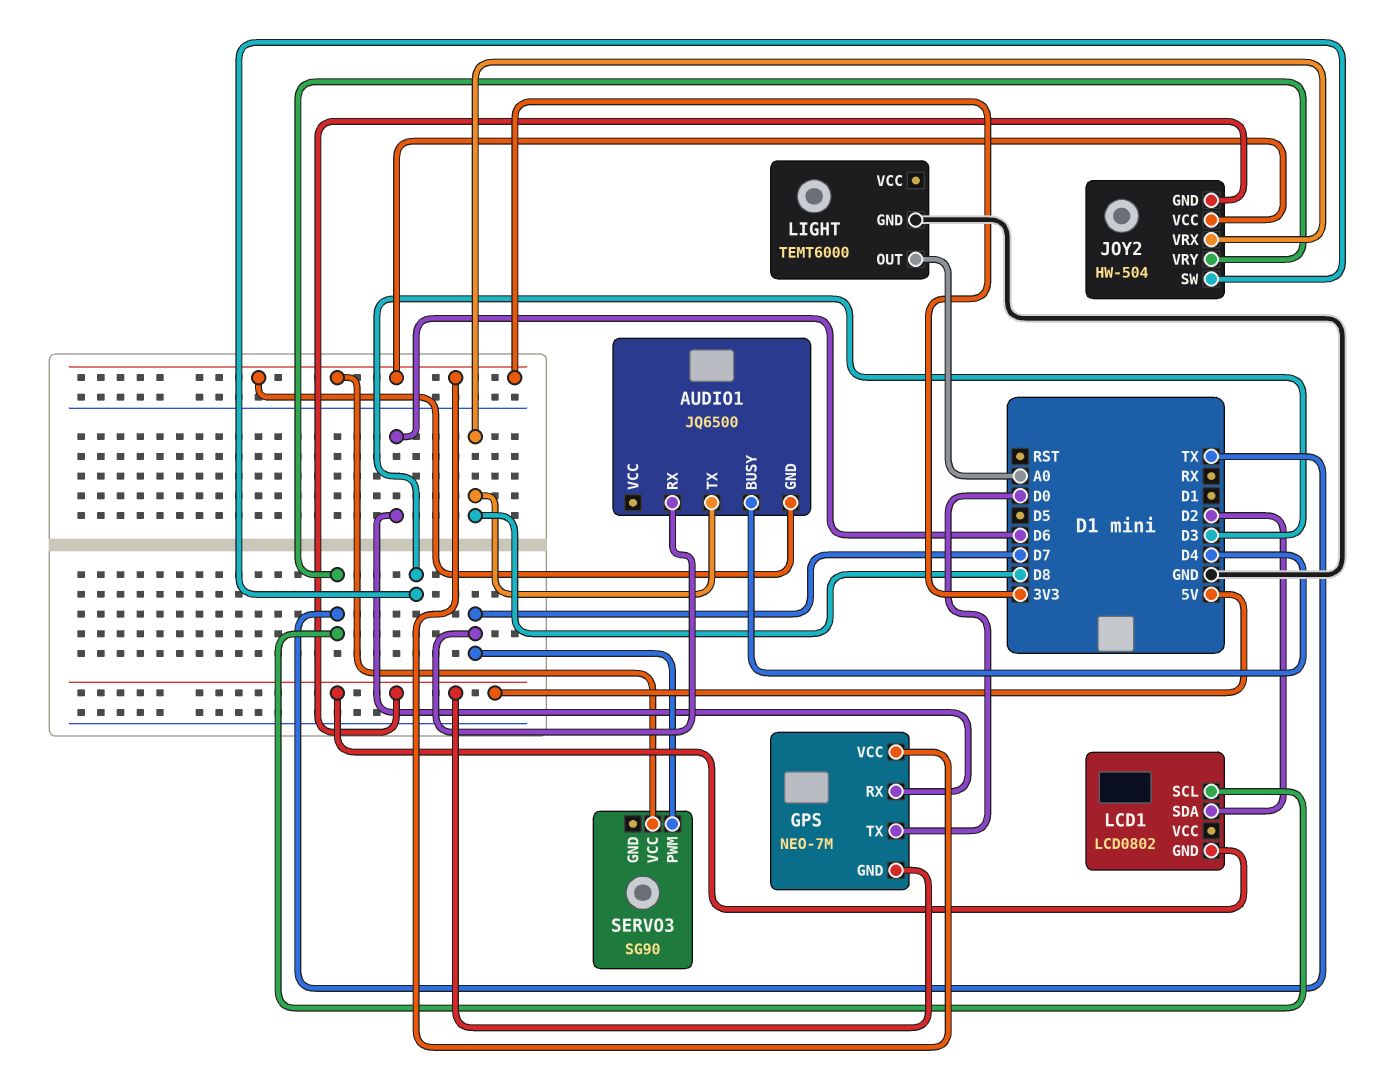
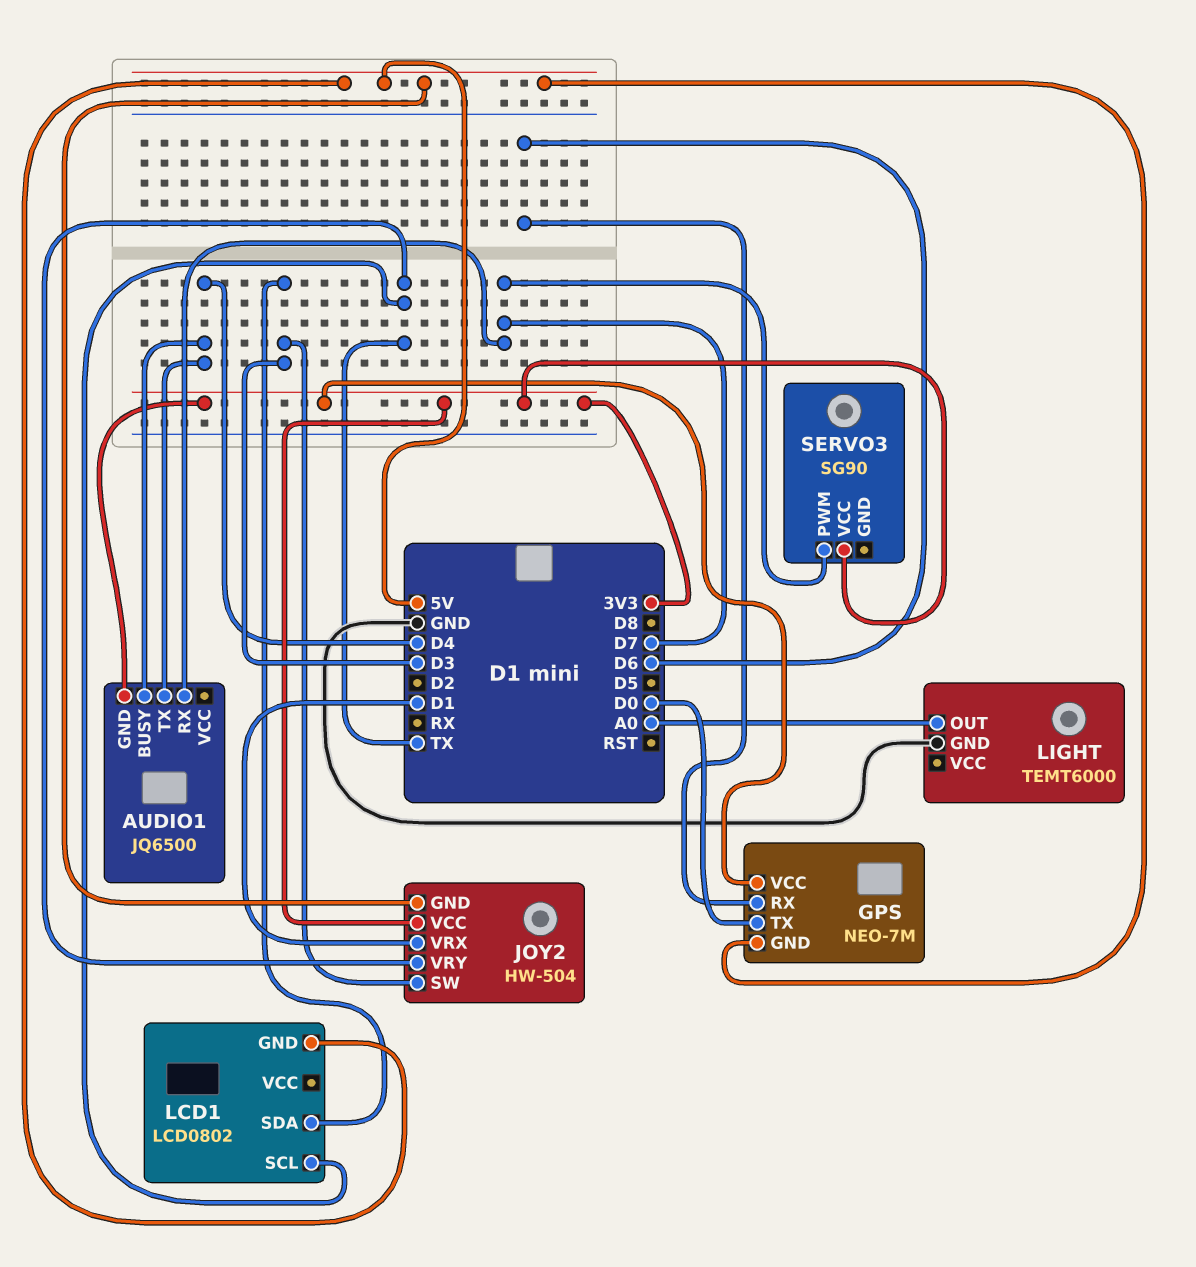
AUDIO1 pin TX: D8 -> D4
JOY2 pin VRX: D8 -> D1
LCD1 pin SDA: D2 -> D3

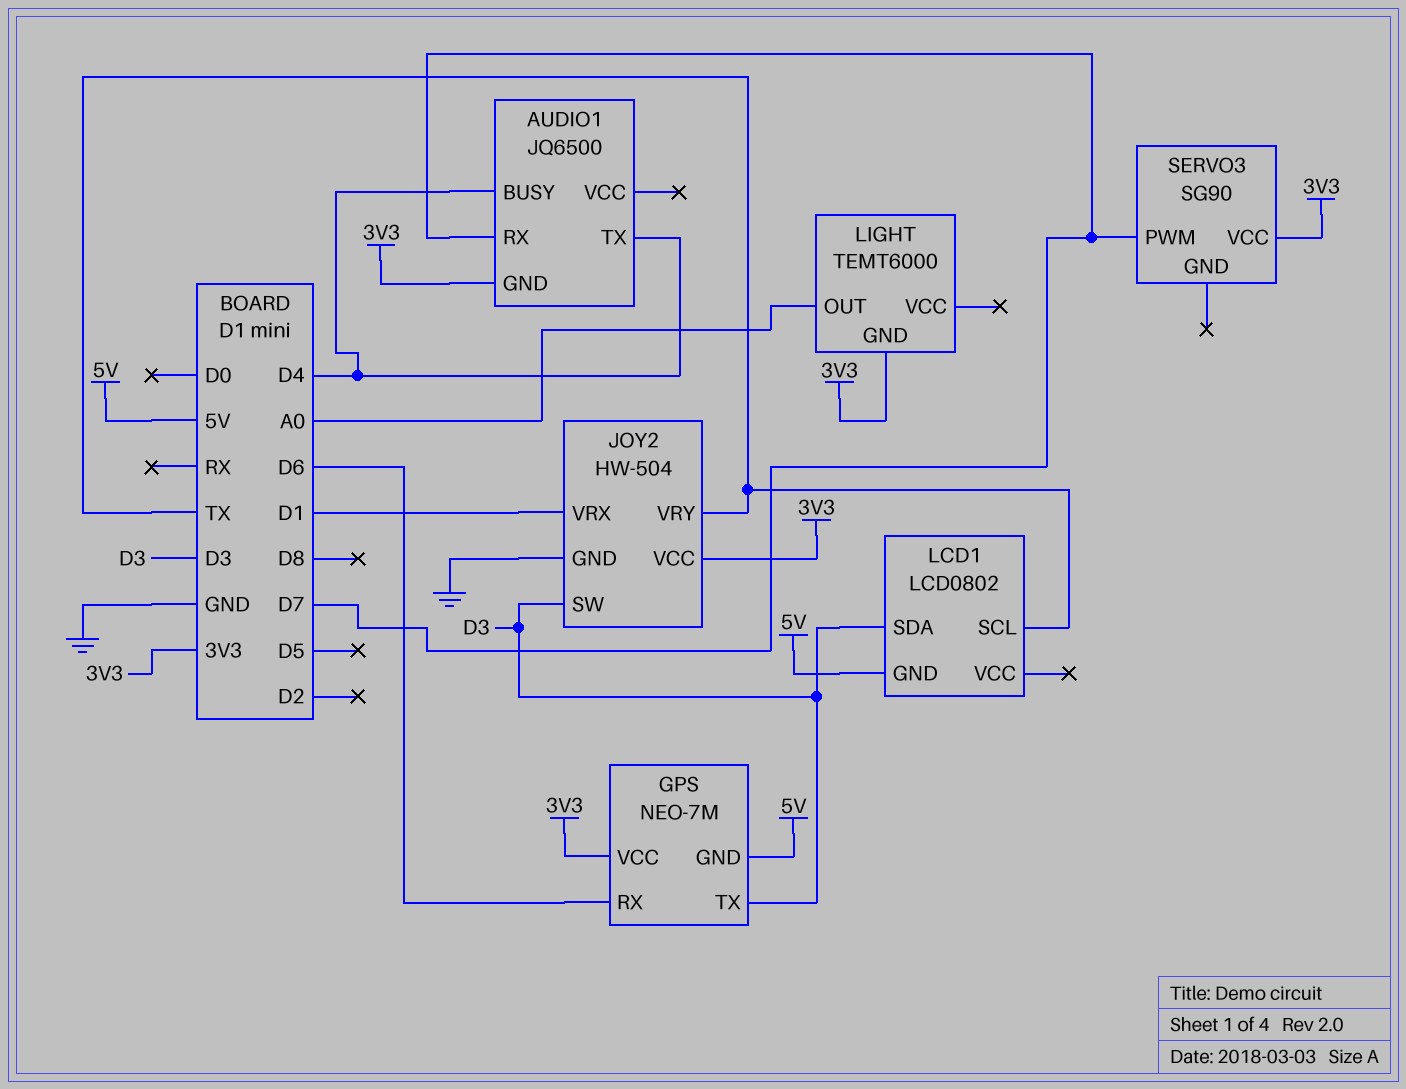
GPS pin TX: D0 -> D3
JOY2 pin GND: 5V -> GND
LIGHT pin GND: GND -> 3V3

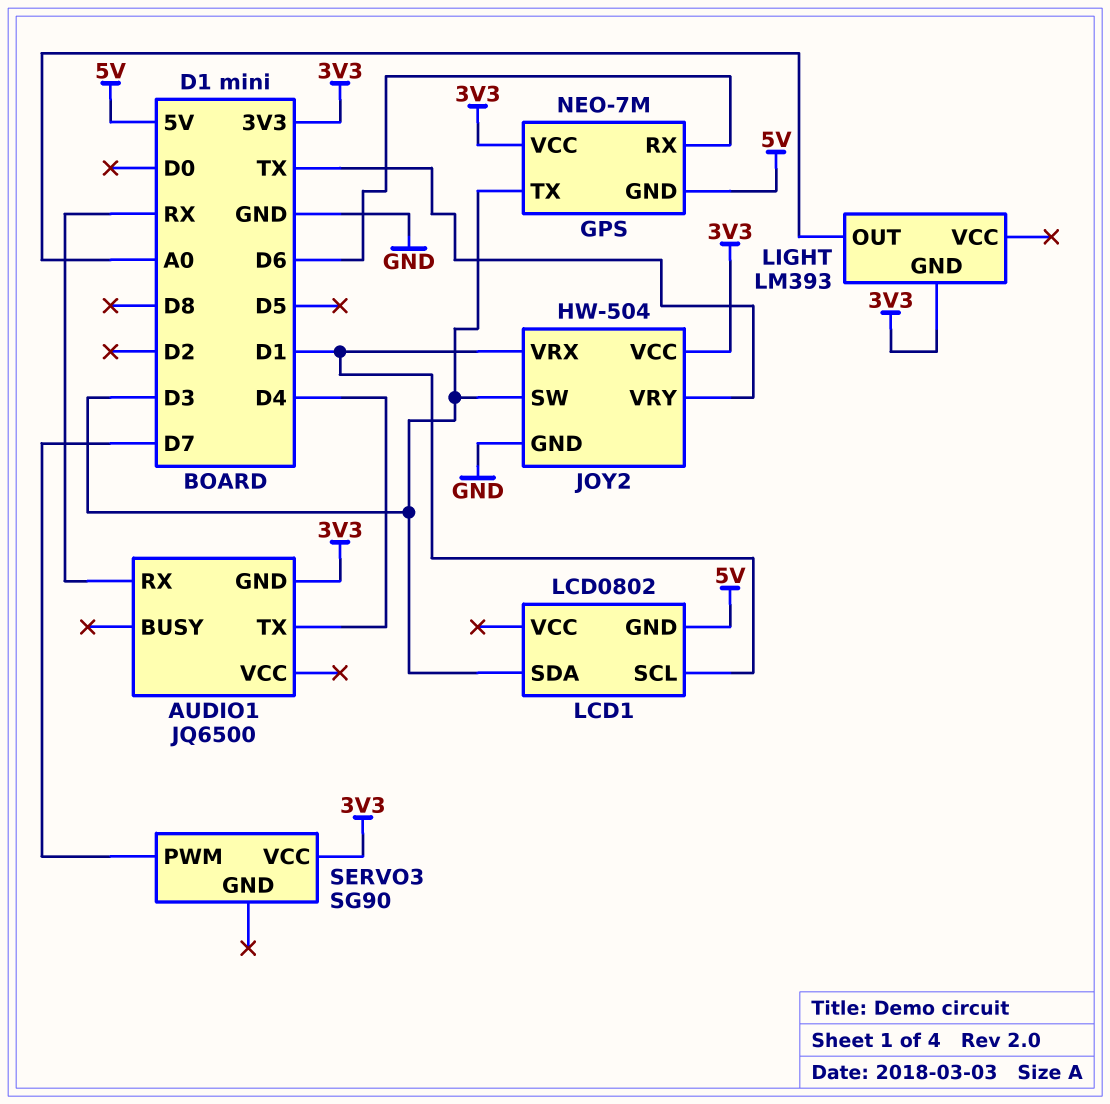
AUDIO1 pin BUSY: D4 -> none
AUDIO1 pin RX: D7 -> RX
LCD1 pin SCL: TX -> D1
LIGHT: TEMT6000 -> LM393

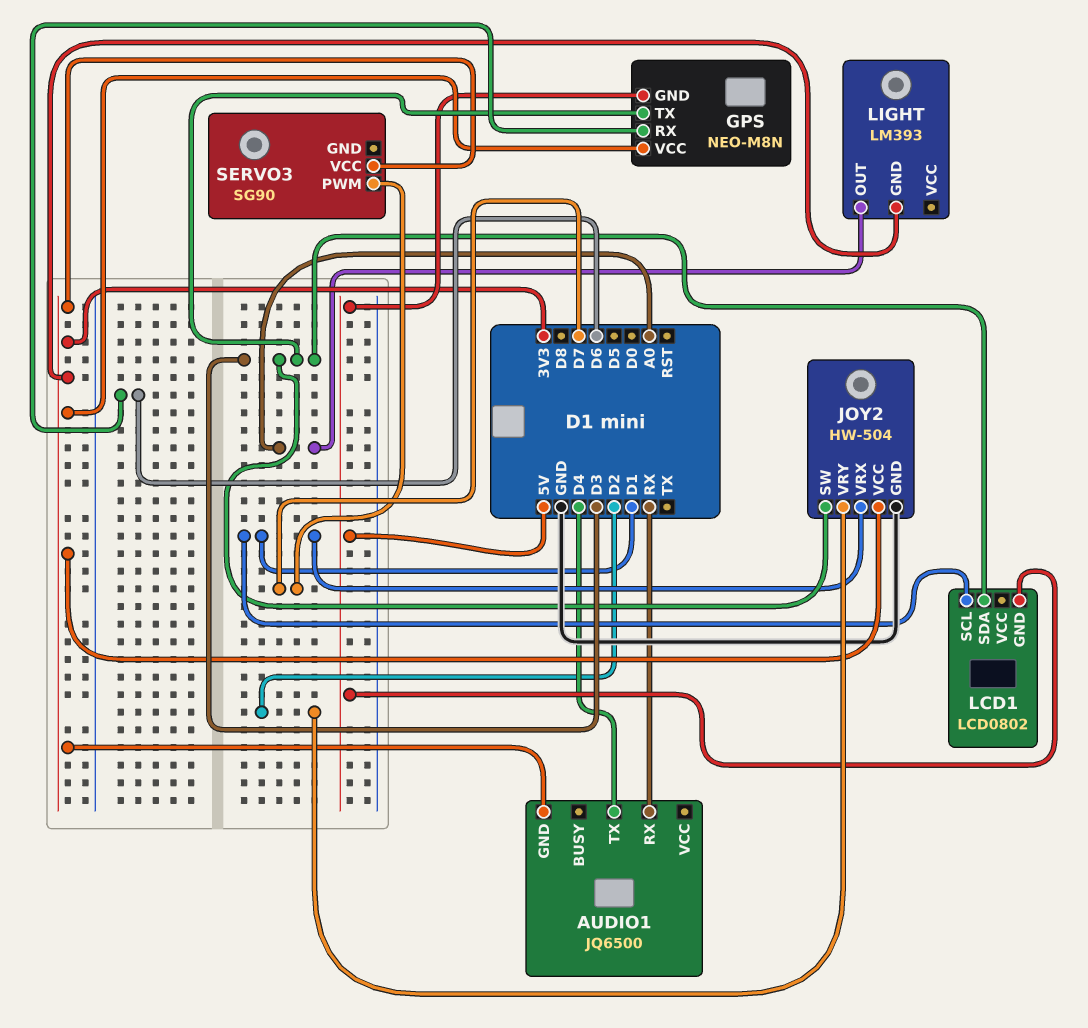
GPS: NEO-7M -> NEO-M8N
JOY2 pin VRY: TX -> D2

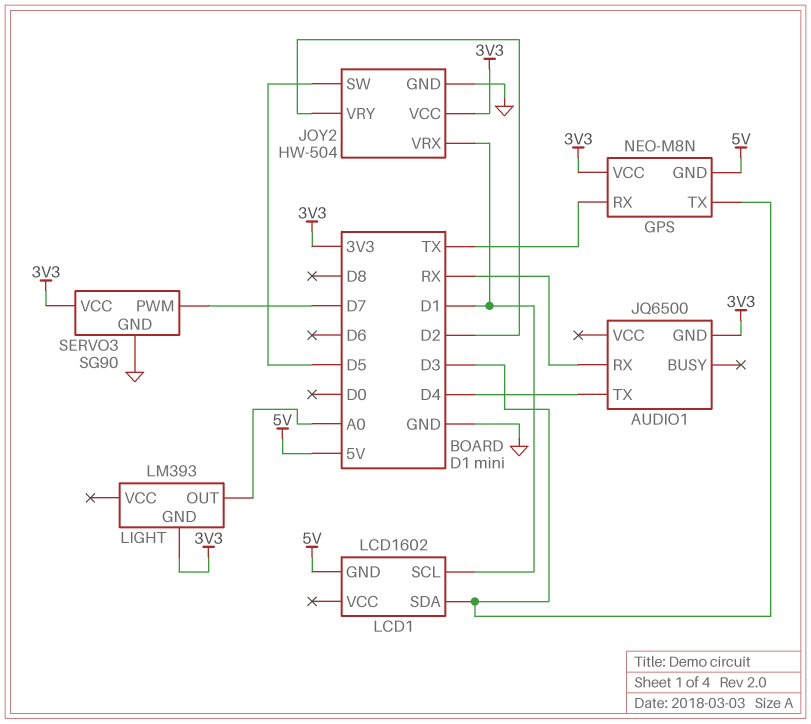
GPS pin RX: D6 -> TX
JOY2 pin SW: D3 -> D5
LCD1: LCD0802 -> LCD1602
SERVO3 pin GND: none -> GND

